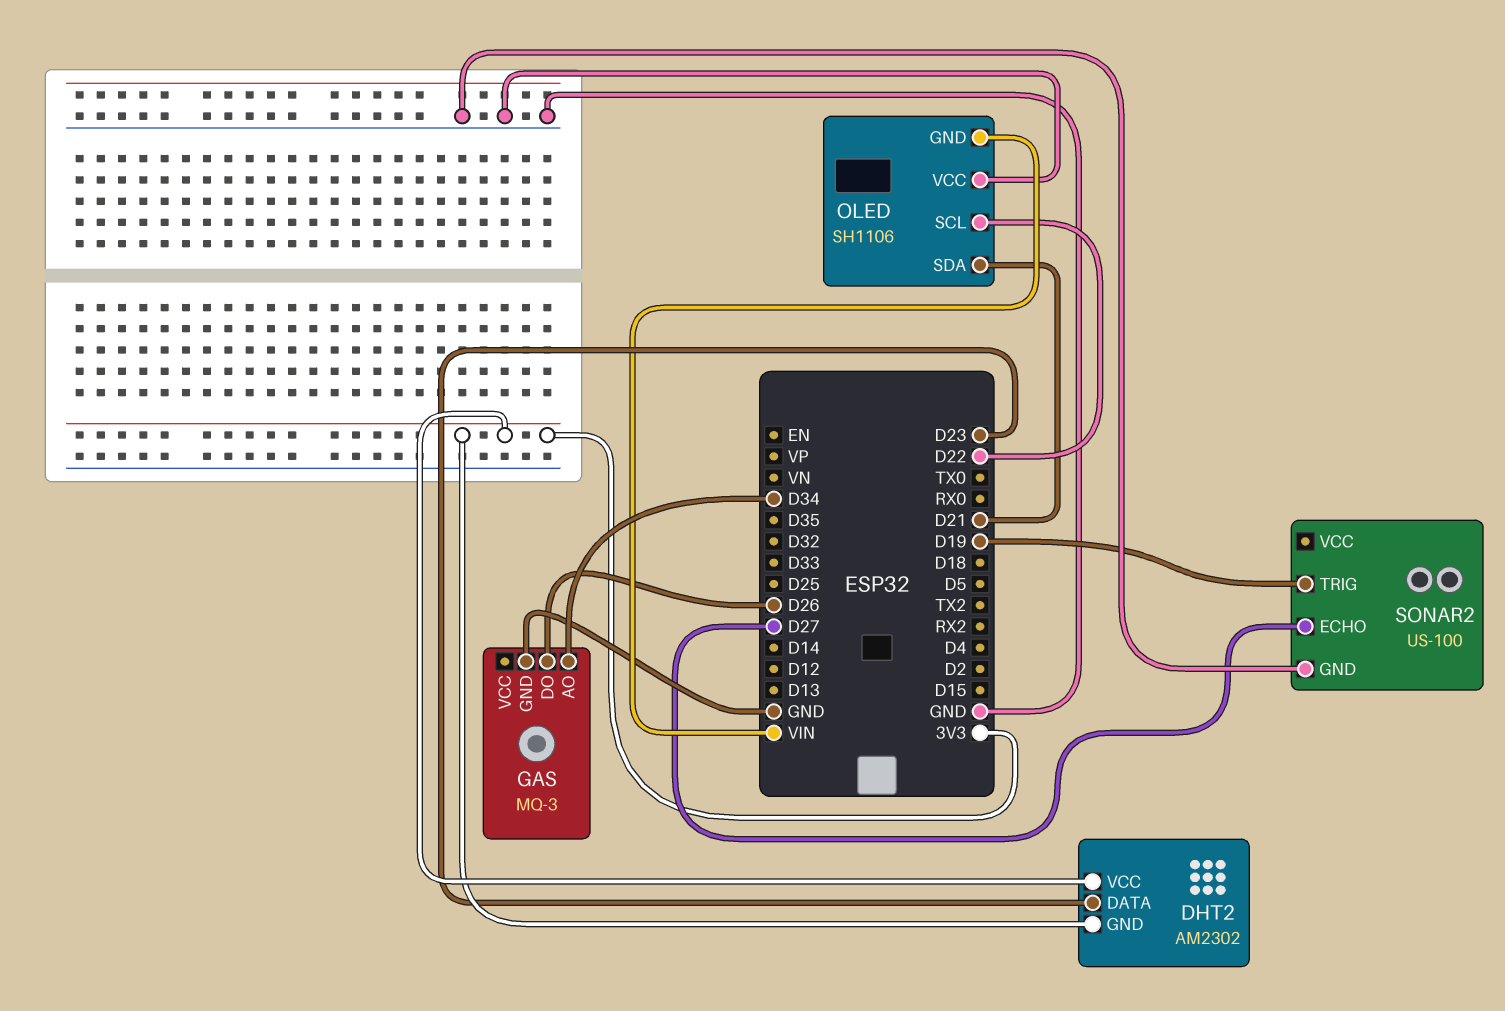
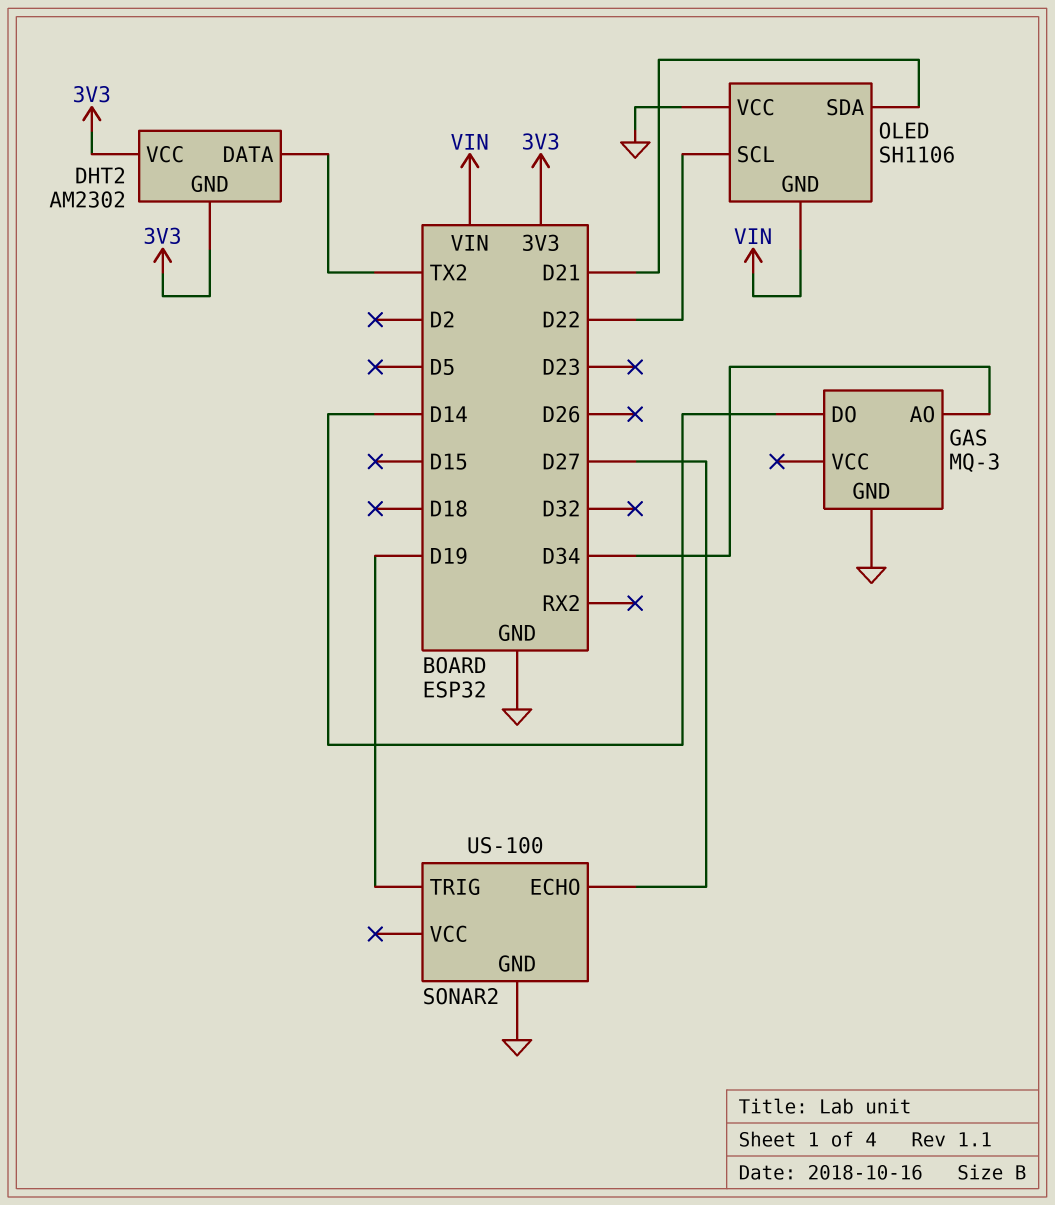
DHT2 pin DATA: D23 -> TX2
GAS pin DO: D26 -> D14

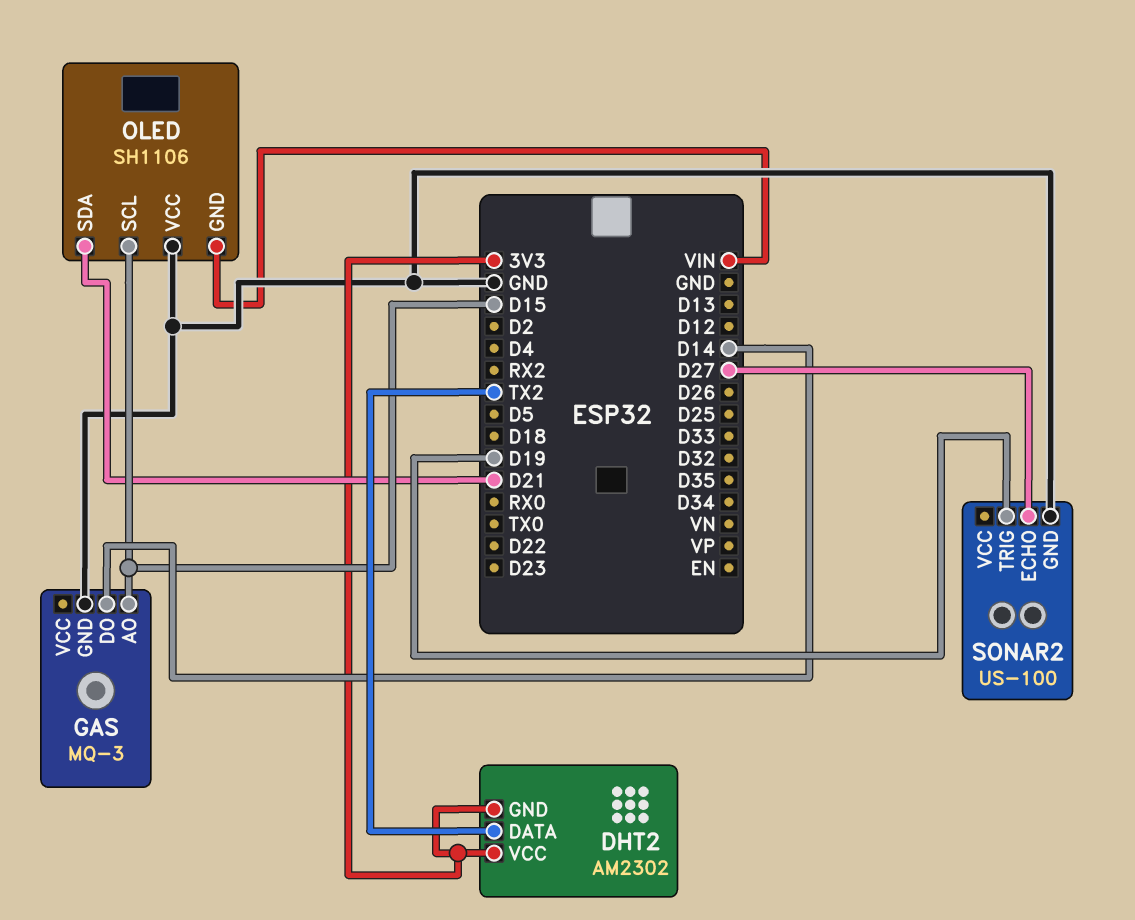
GAS pin AO: D34 -> D15
OLED pin SCL: D22 -> D15

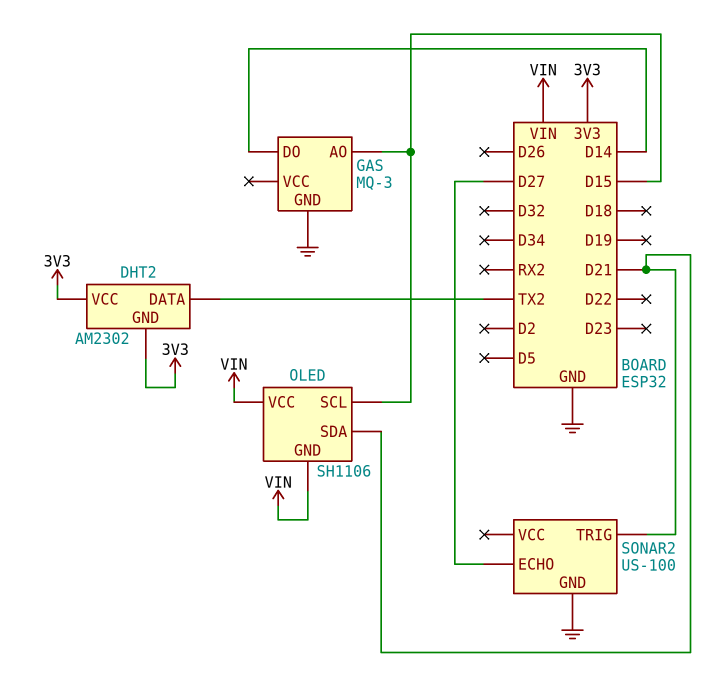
OLED pin VCC: GND -> VIN
SONAR2 pin TRIG: D19 -> D21

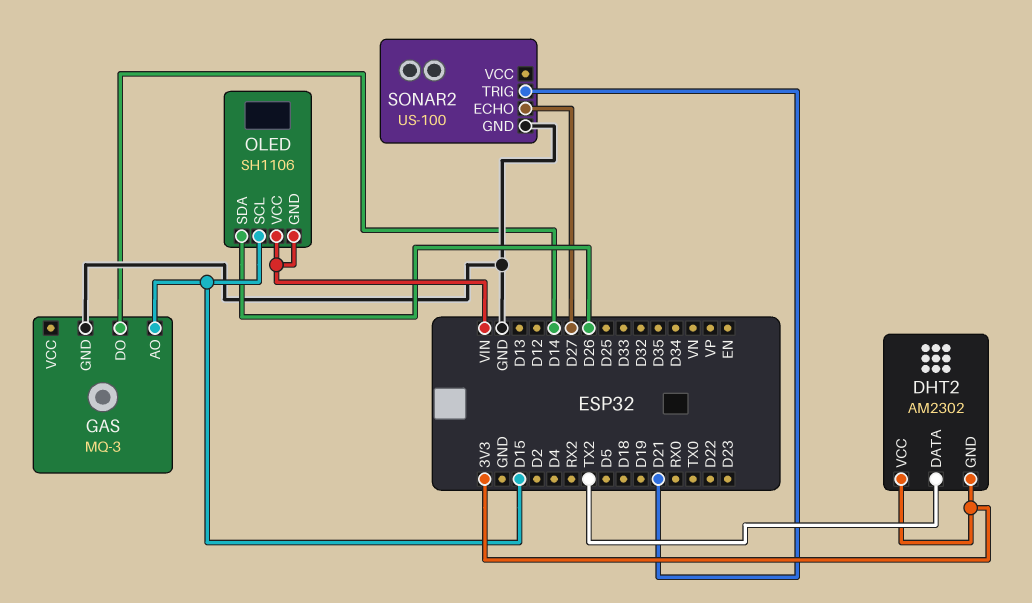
OLED pin SDA: D21 -> D26

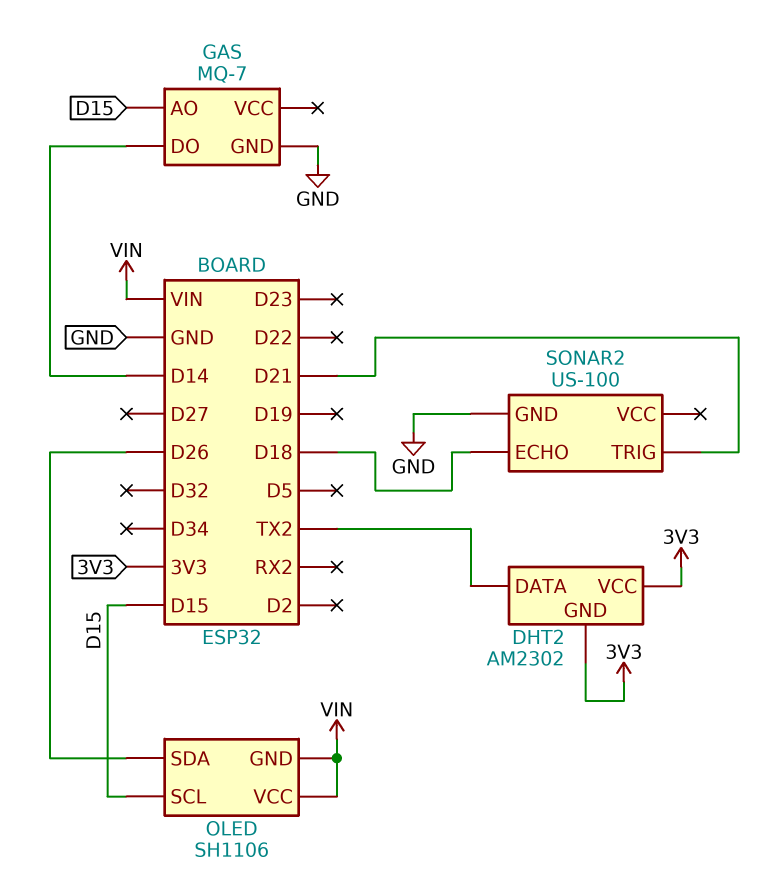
GAS: MQ-3 -> MQ-7
SONAR2 pin ECHO: D27 -> D18

